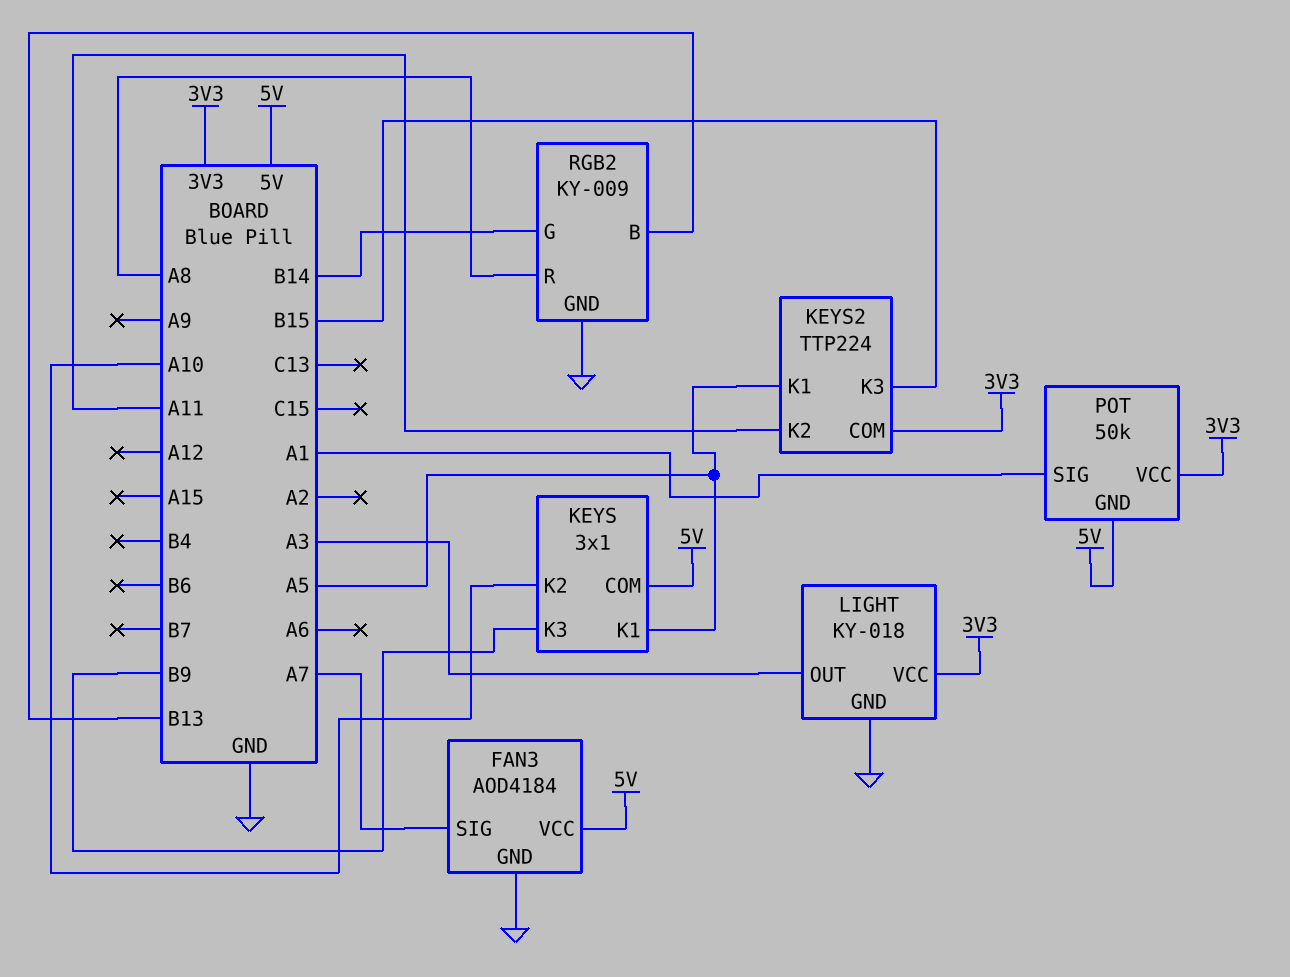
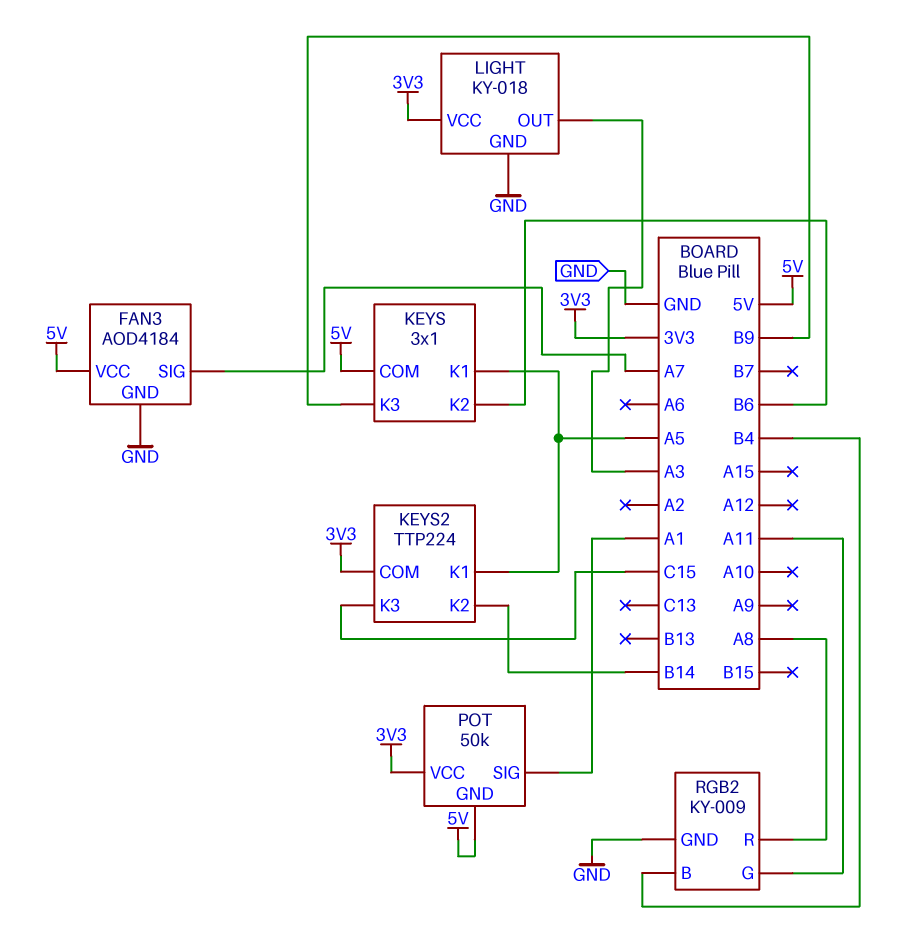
KEYS pin K2: A10 -> B6
KEYS2 pin K2: A11 -> B14
KEYS2 pin K3: B15 -> C15
RGB2 pin B: B13 -> B4
RGB2 pin G: B14 -> A11

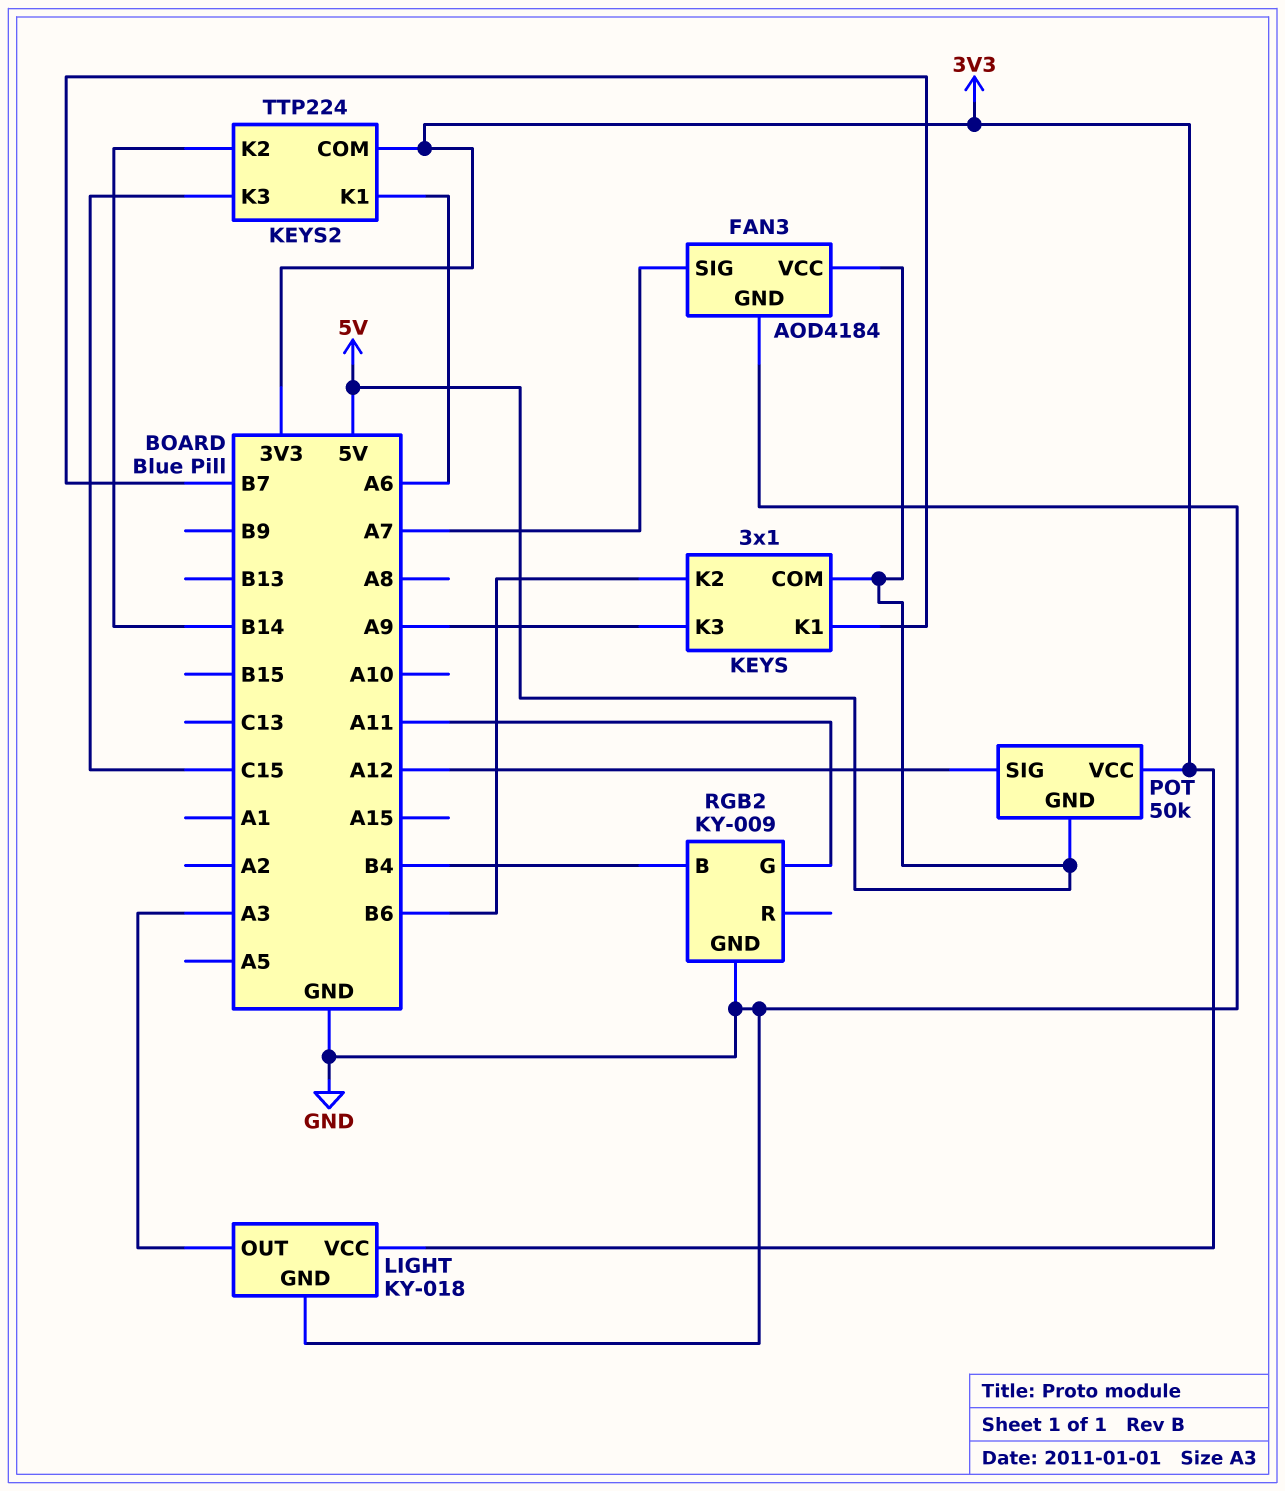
KEYS pin K1: A5 -> B7
KEYS pin K3: B9 -> A9
KEYS2 pin K1: A5 -> A6
POT pin SIG: A1 -> A12
RGB2 pin R: A8 -> none

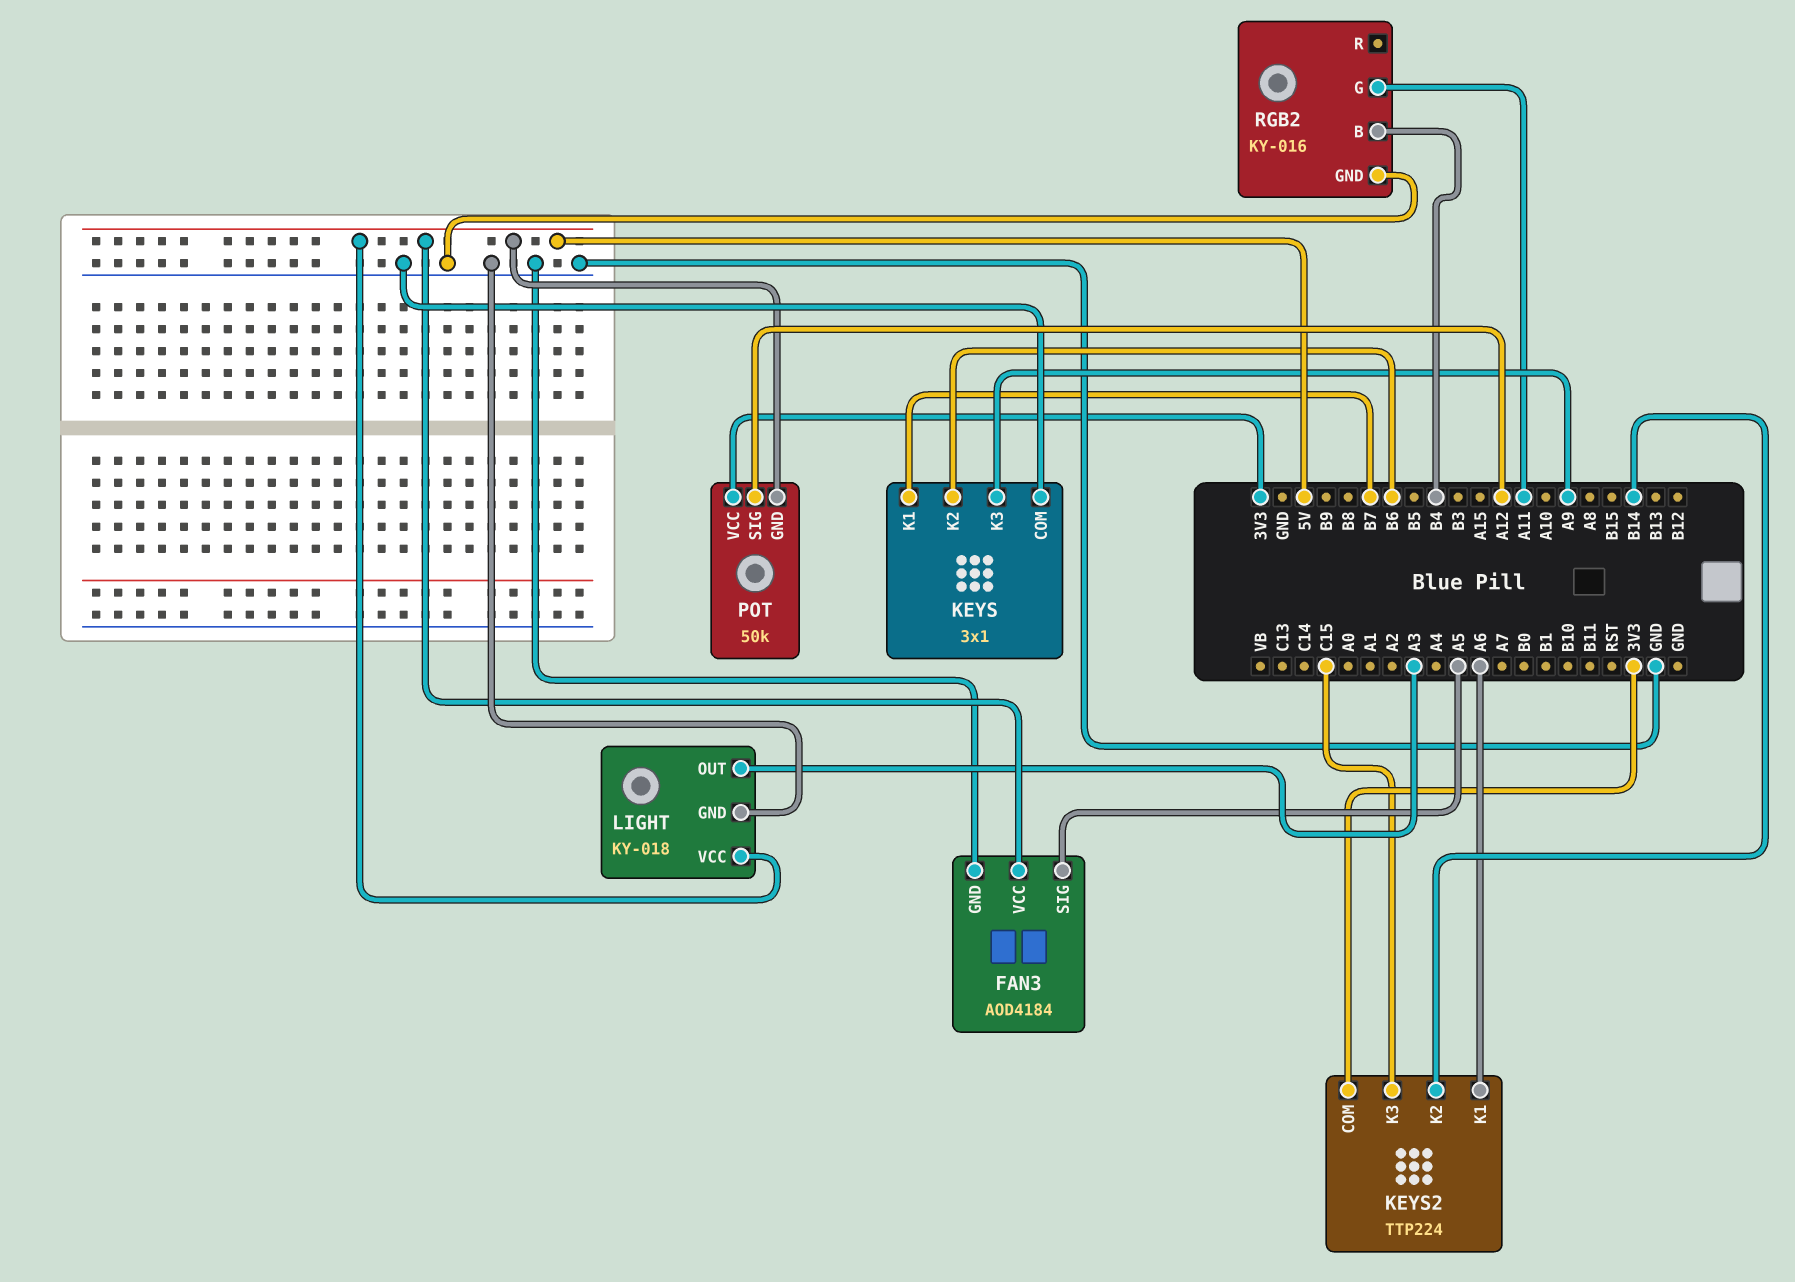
FAN3 pin SIG: A7 -> A5
KEYS pin COM: 5V -> GND
LIGHT pin VCC: 3V3 -> 5V
RGB2: KY-009 -> KY-016

